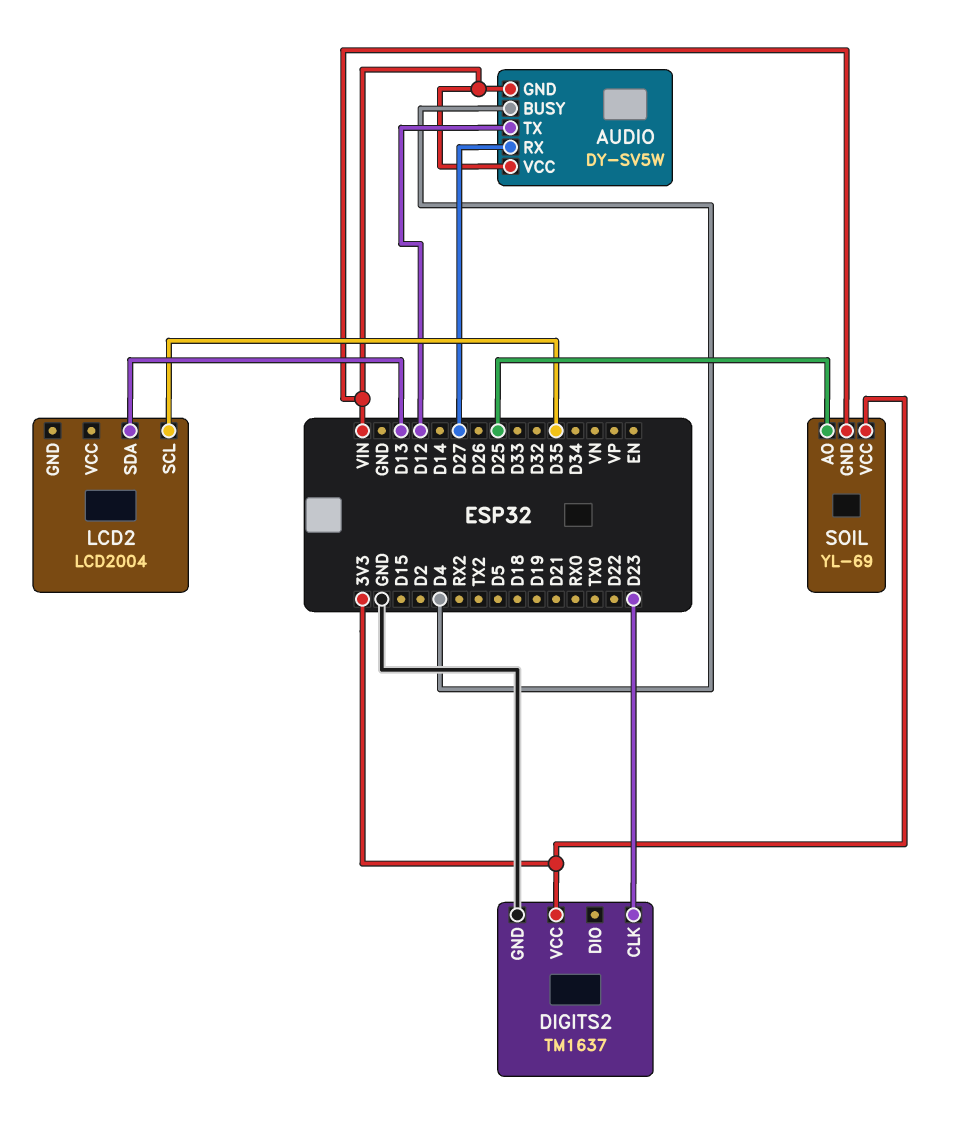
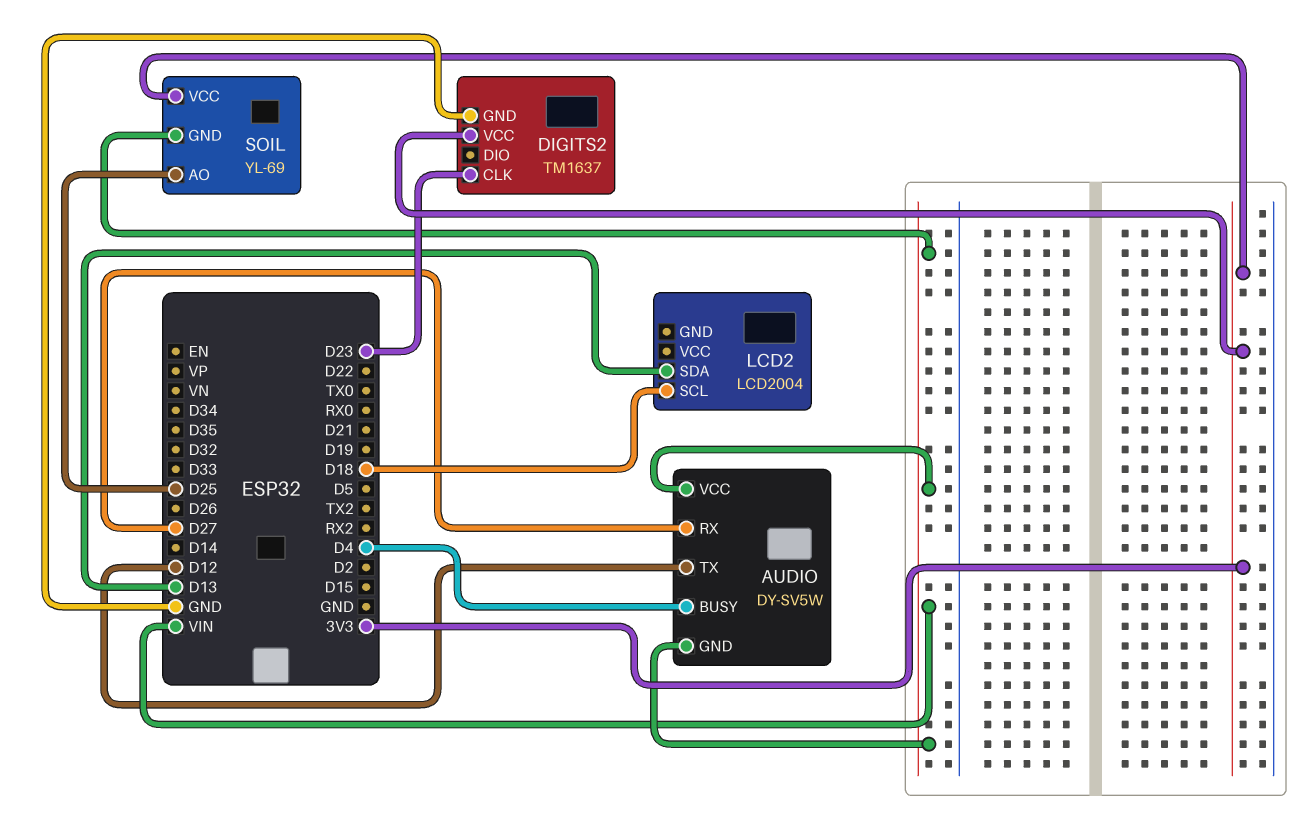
LCD2 pin SCL: D35 -> D18

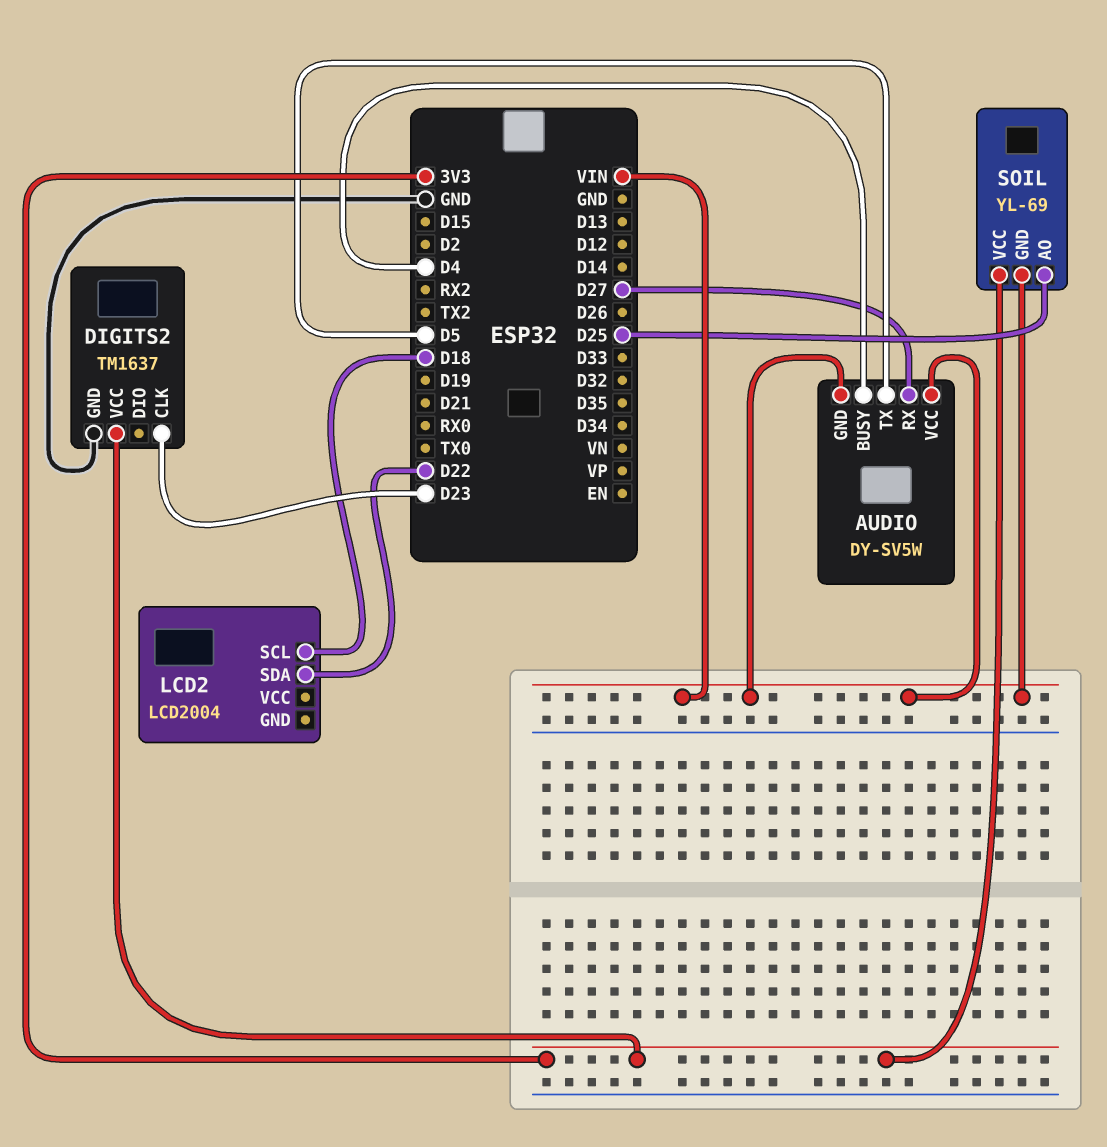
AUDIO pin TX: D12 -> D5
LCD2 pin SDA: D13 -> D22

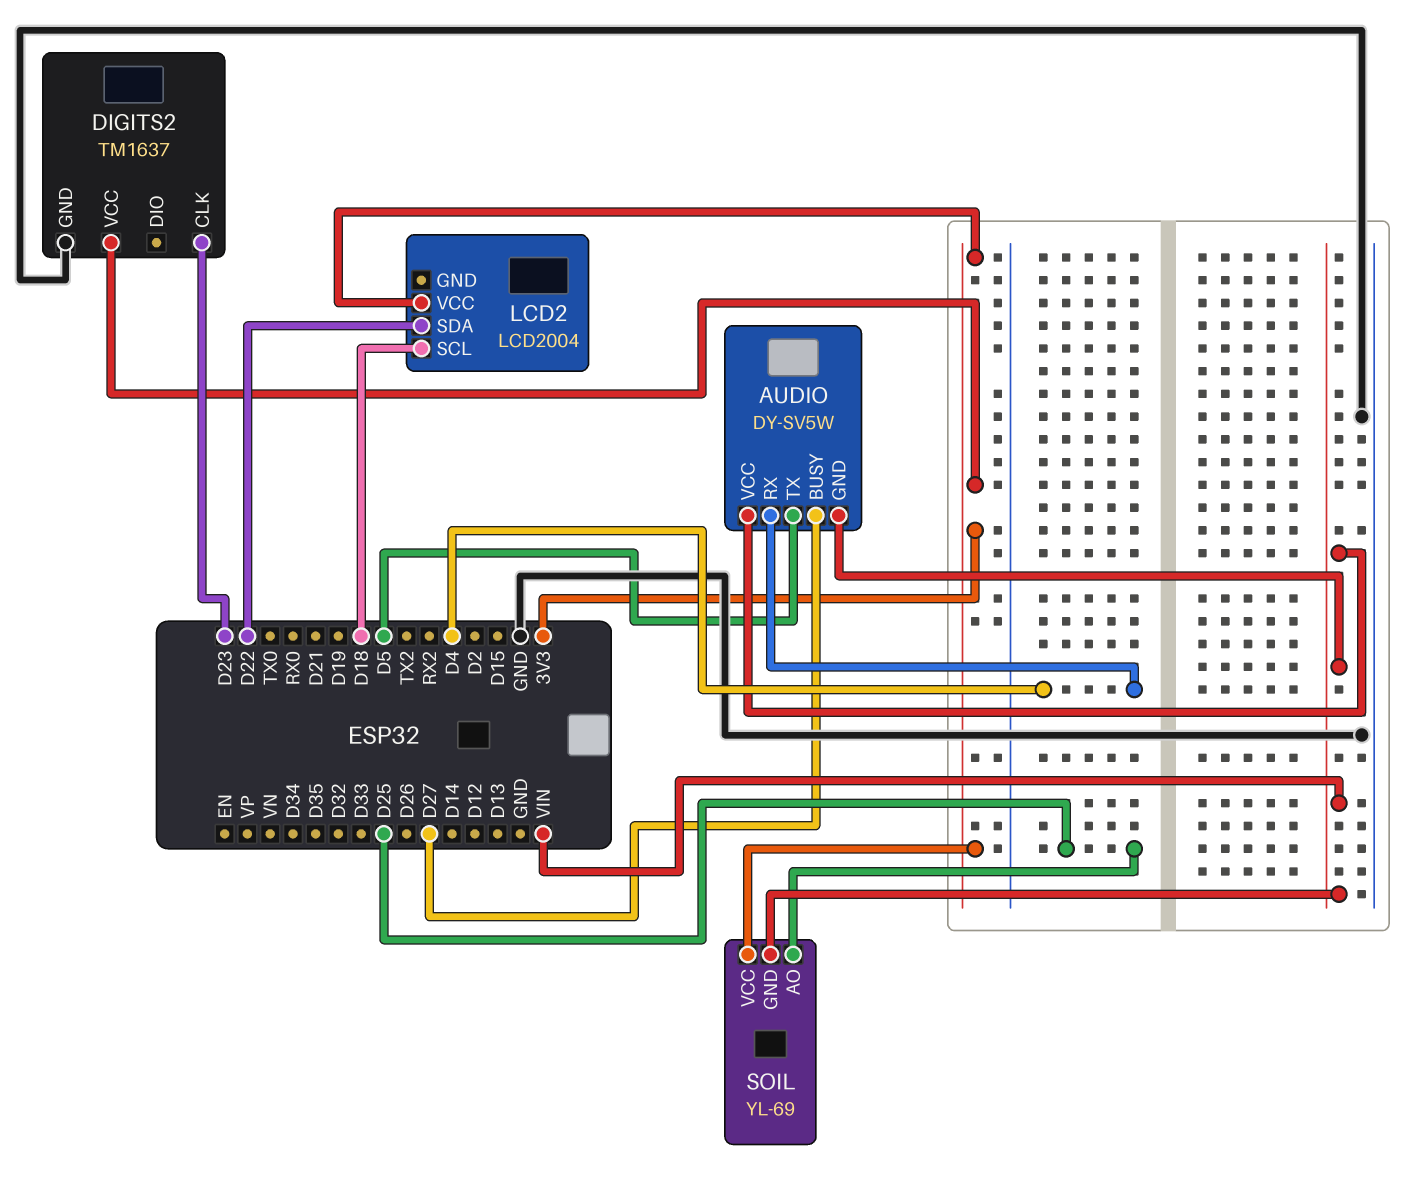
AUDIO pin BUSY: D4 -> D27
AUDIO pin RX: D27 -> D4
LCD2 pin VCC: none -> 3V3

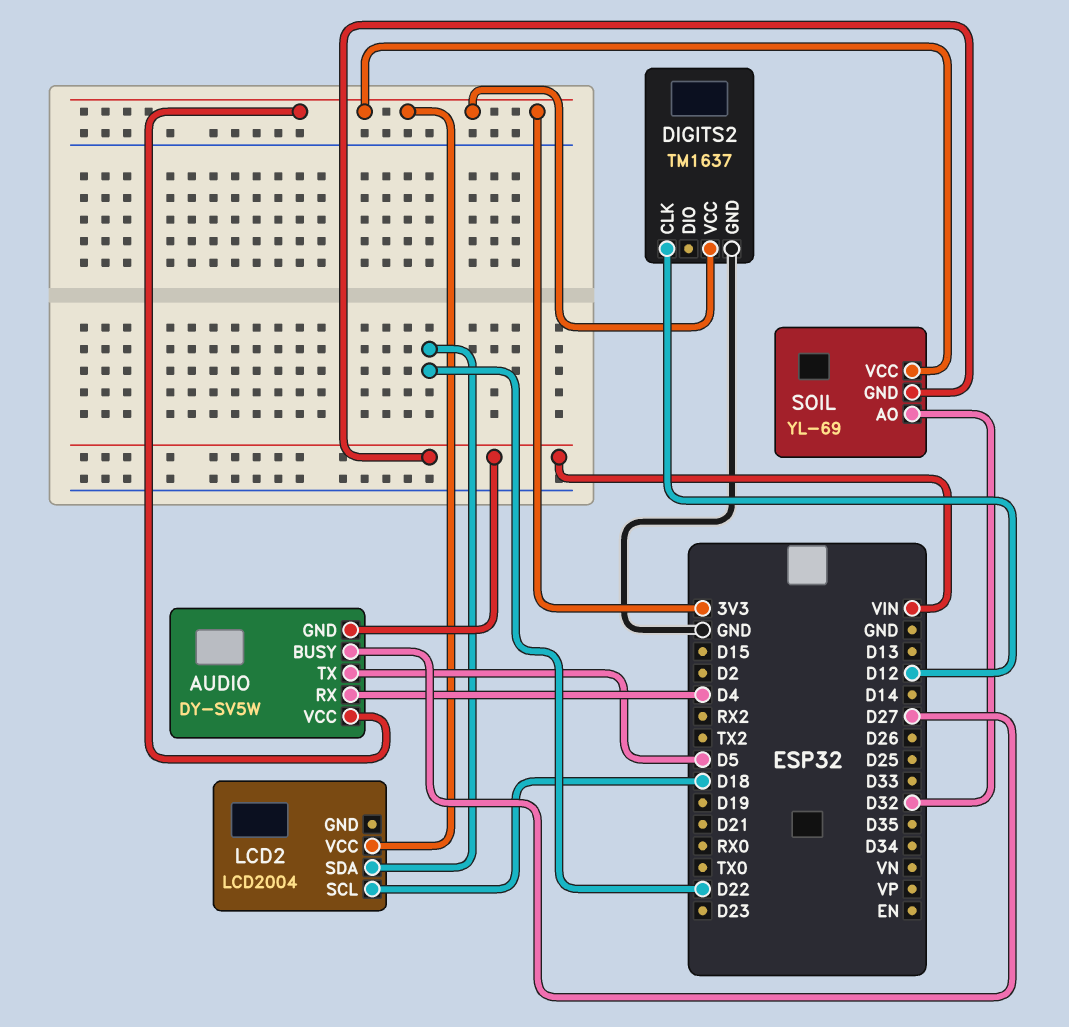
AUDIO pin VCC: VIN -> 3V3
DIGITS2 pin CLK: D23 -> D12
SOIL pin AO: D25 -> D32

